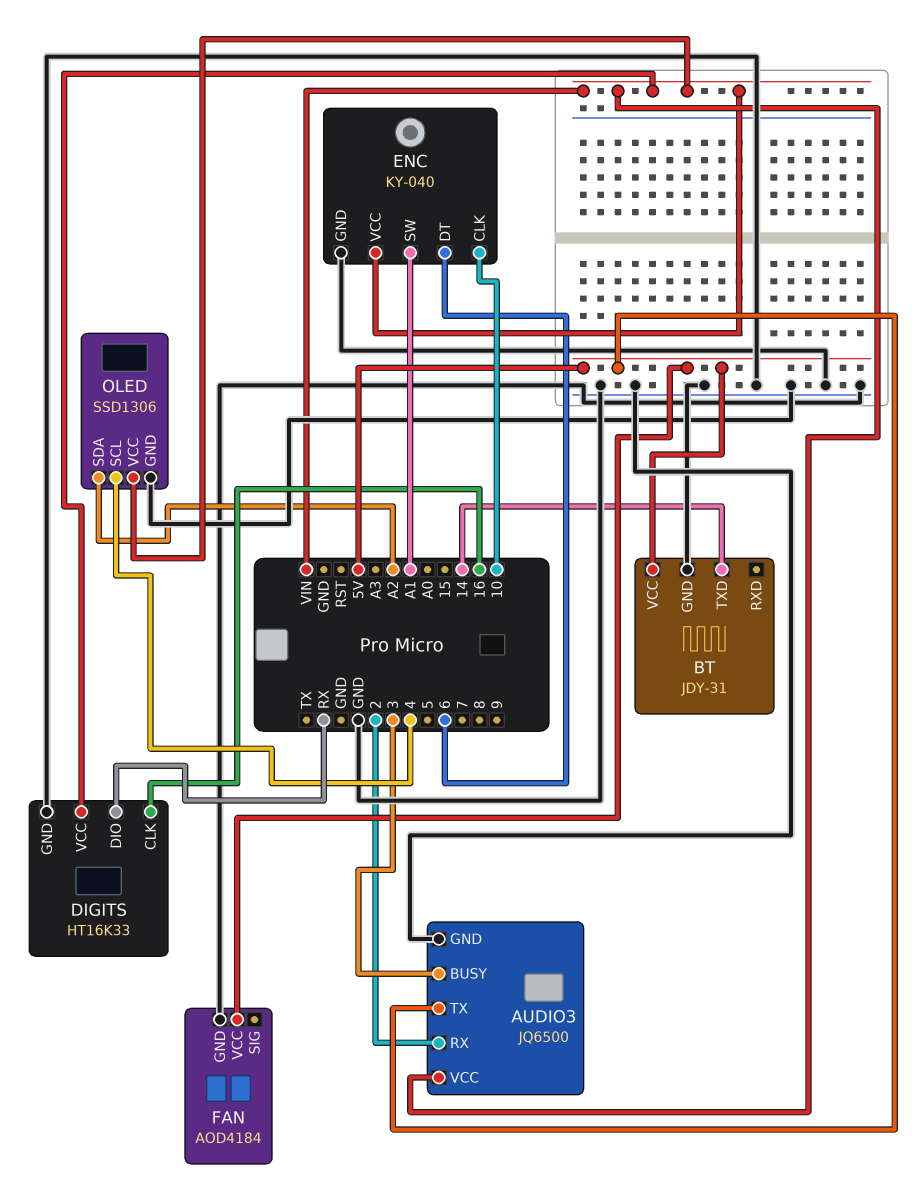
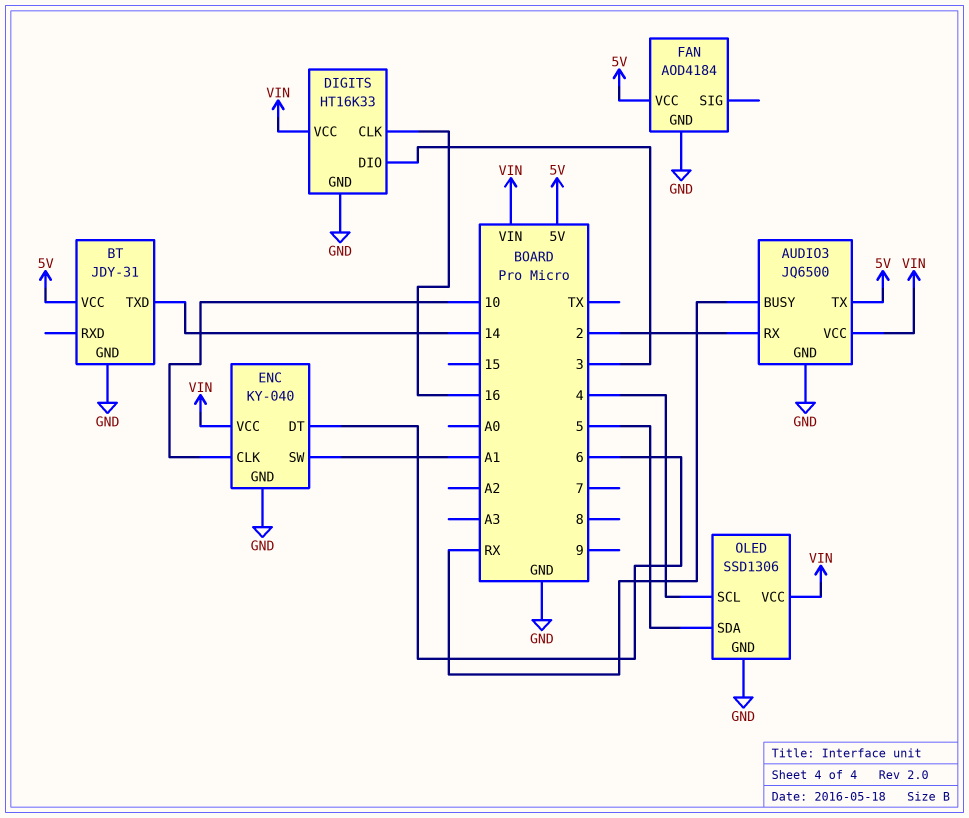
AUDIO3 pin BUSY: 3 -> RX
DIGITS pin DIO: RX -> 3
OLED pin SDA: A2 -> 5

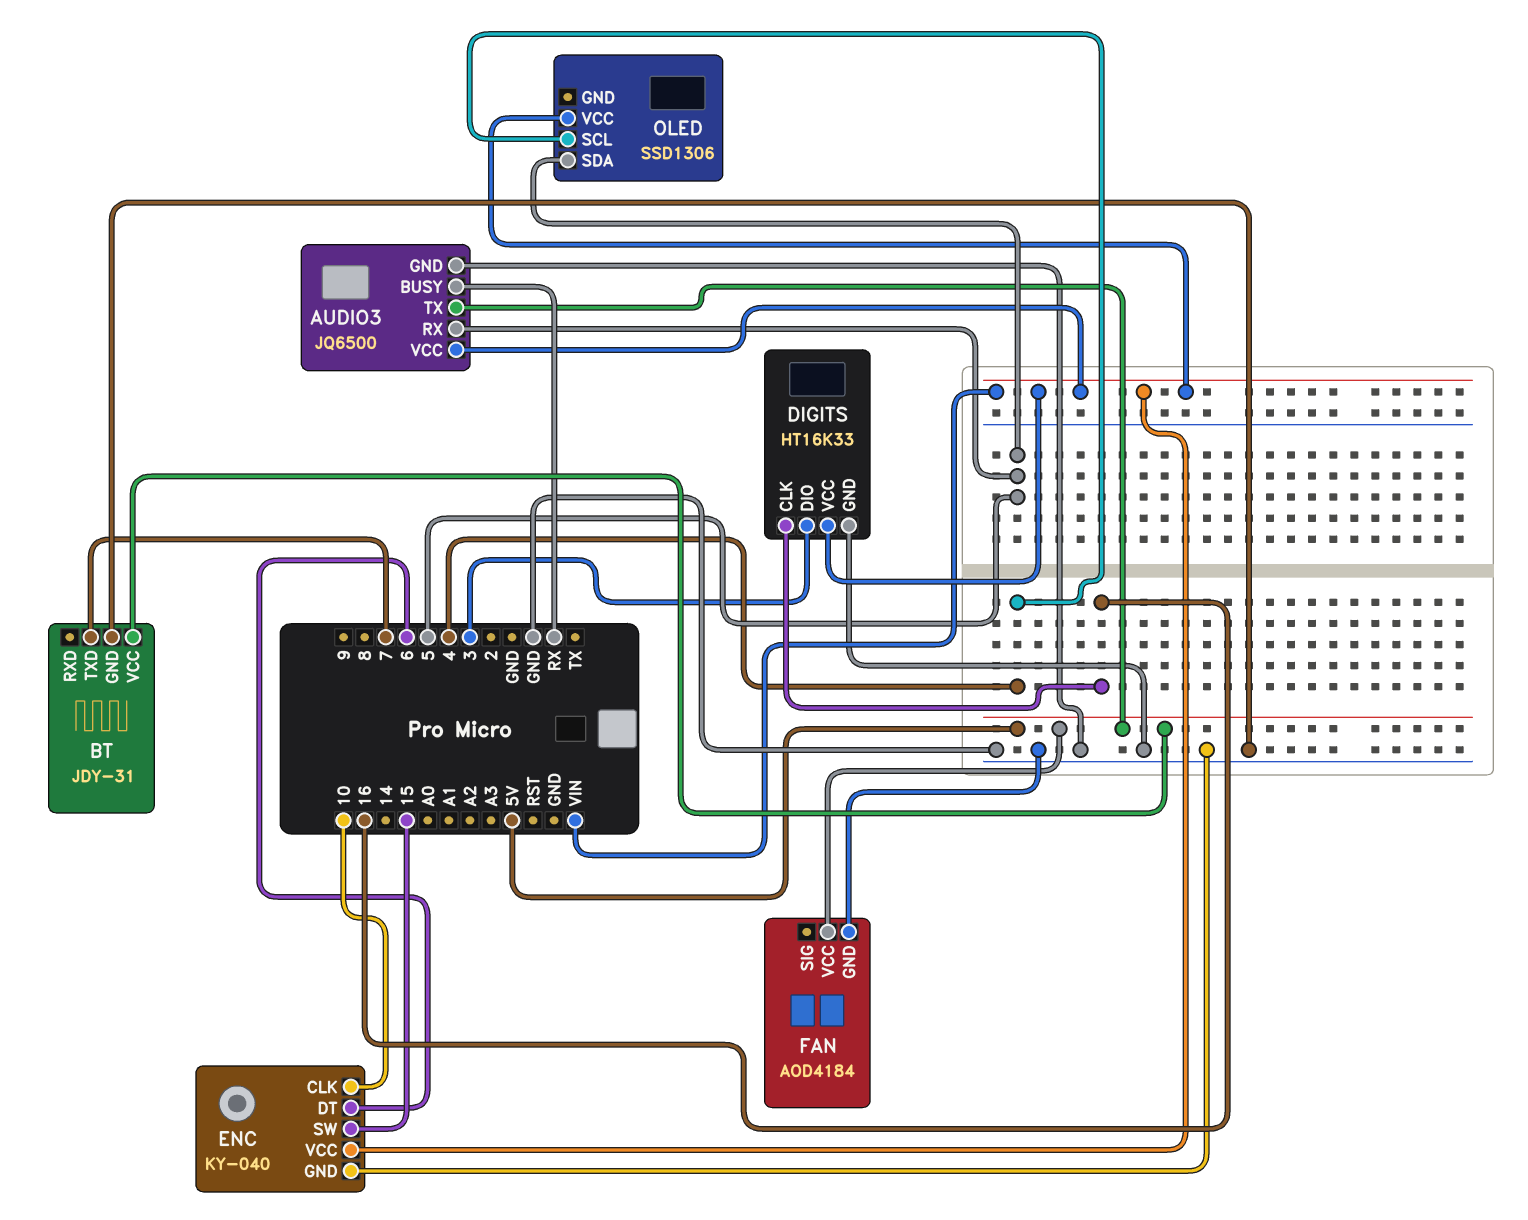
AUDIO3 pin RX: 2 -> 5
BT pin TXD: 14 -> 7
ENC pin SW: A1 -> 15
OLED pin GND: GND -> none

